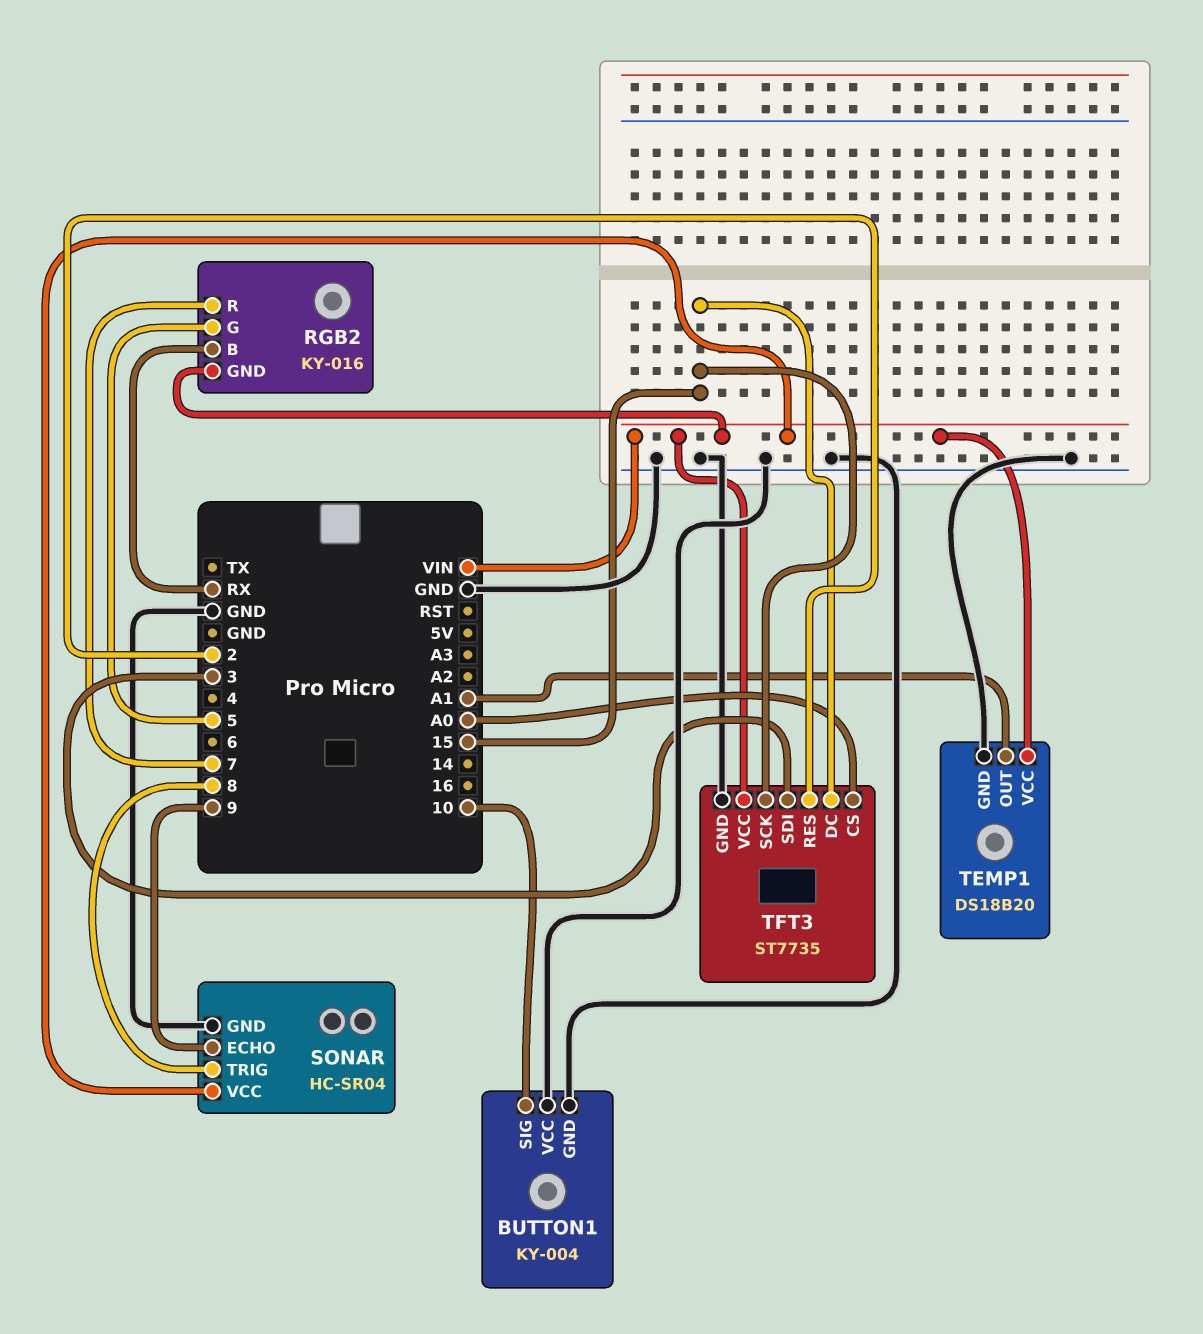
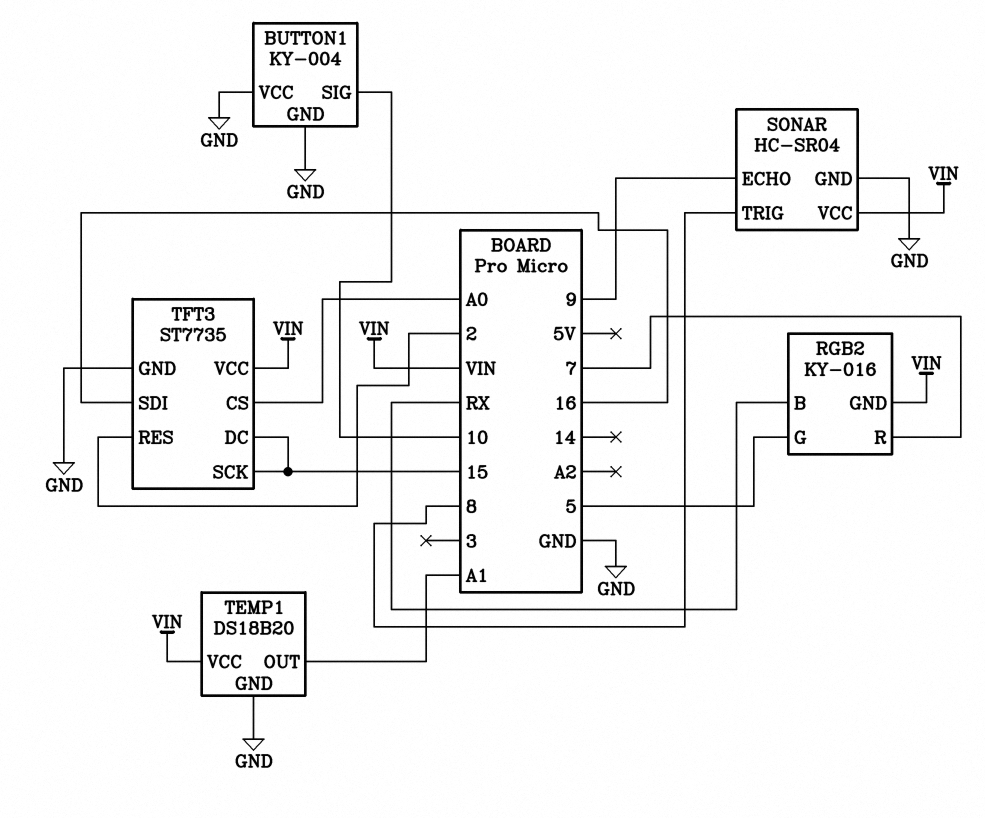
TFT3 pin SDI: 3 -> 16

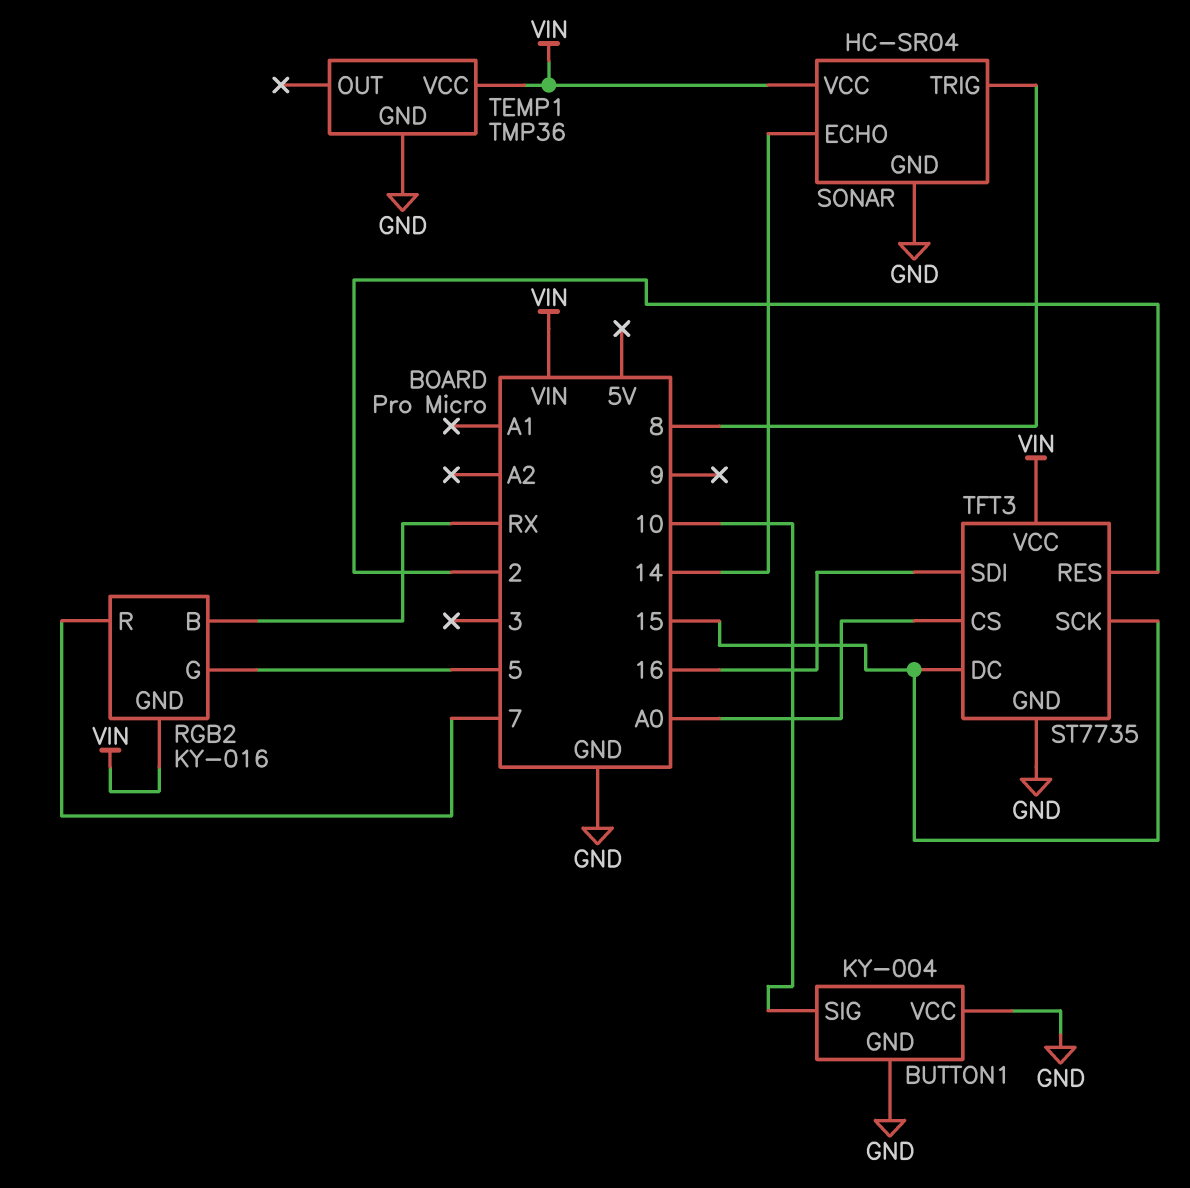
SONAR pin ECHO: 9 -> 14
TEMP1: DS18B20 -> TMP36
TEMP1 pin OUT: A1 -> none

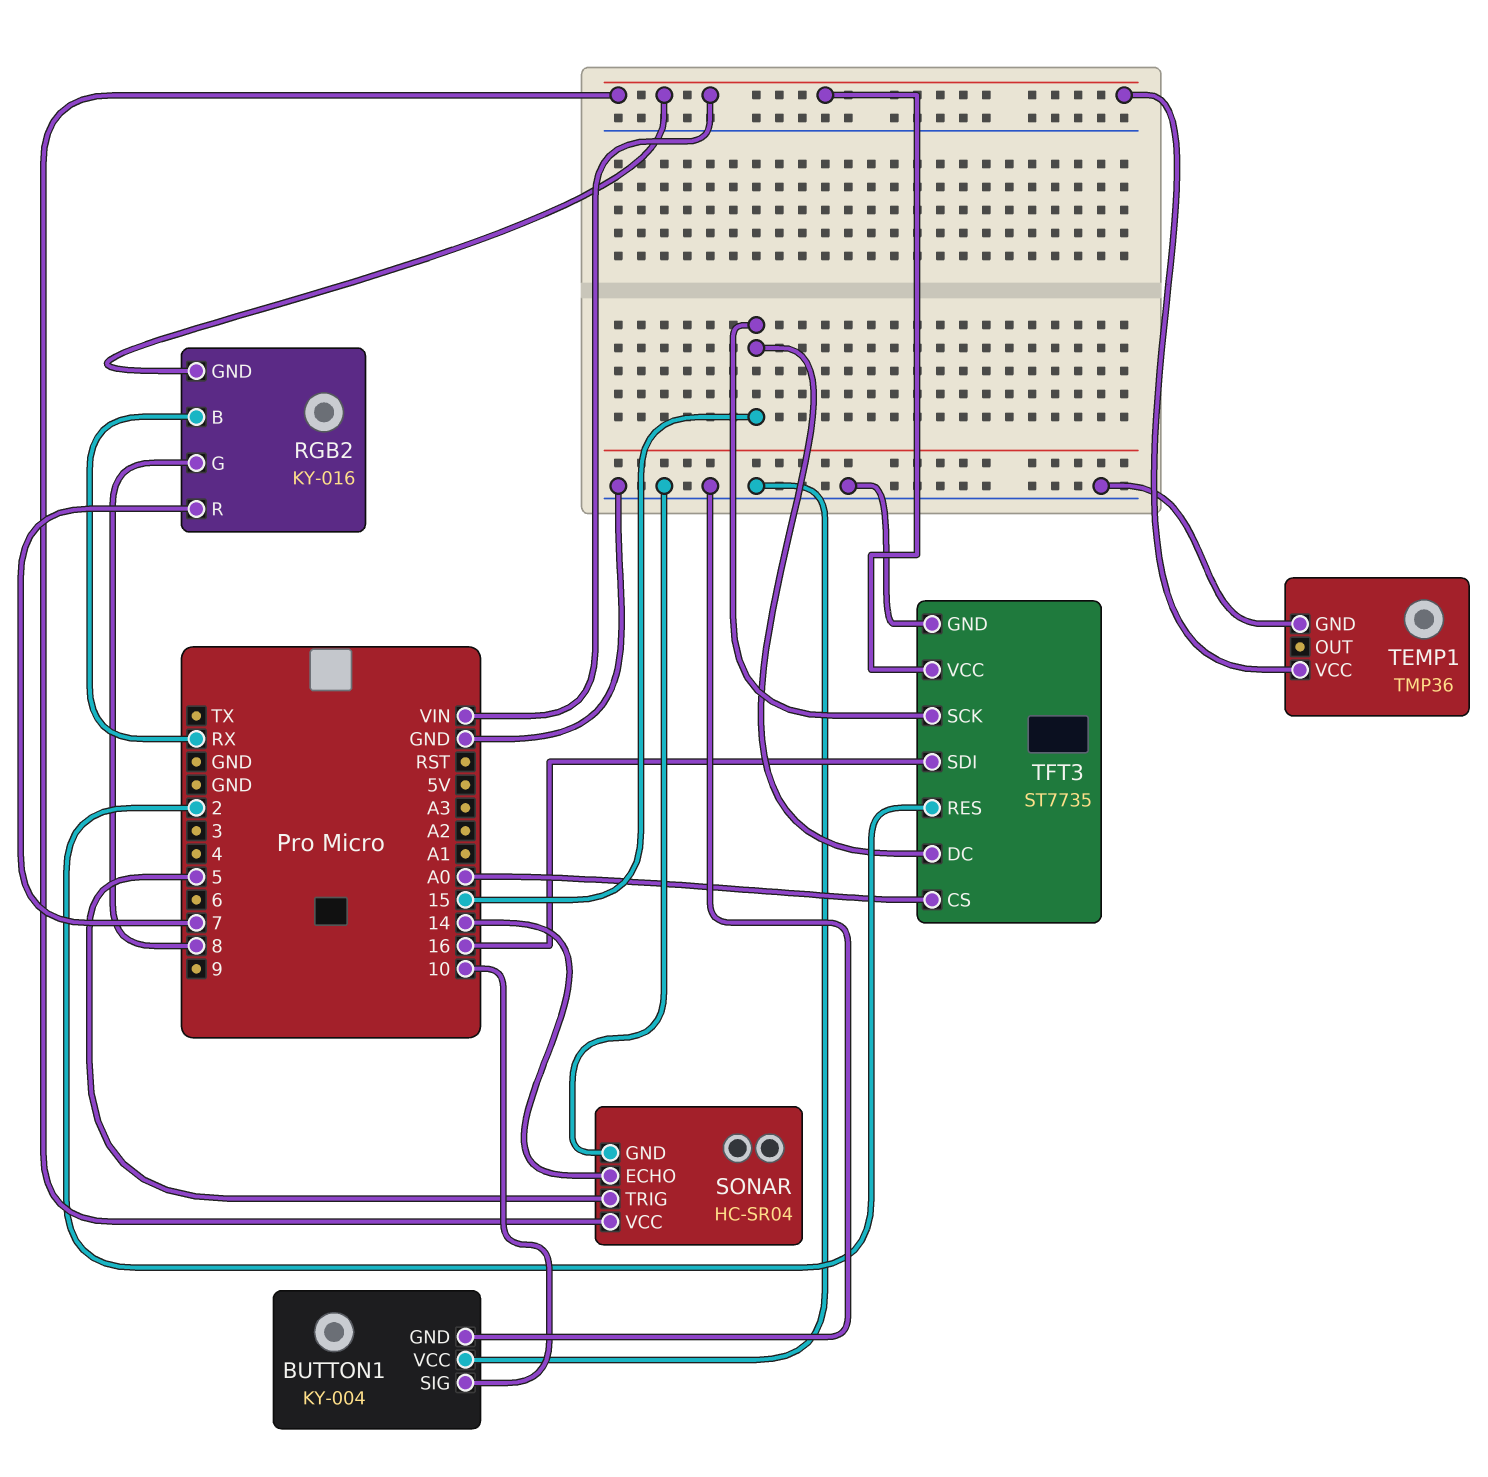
RGB2 pin G: 5 -> 8
SONAR pin TRIG: 8 -> 5

